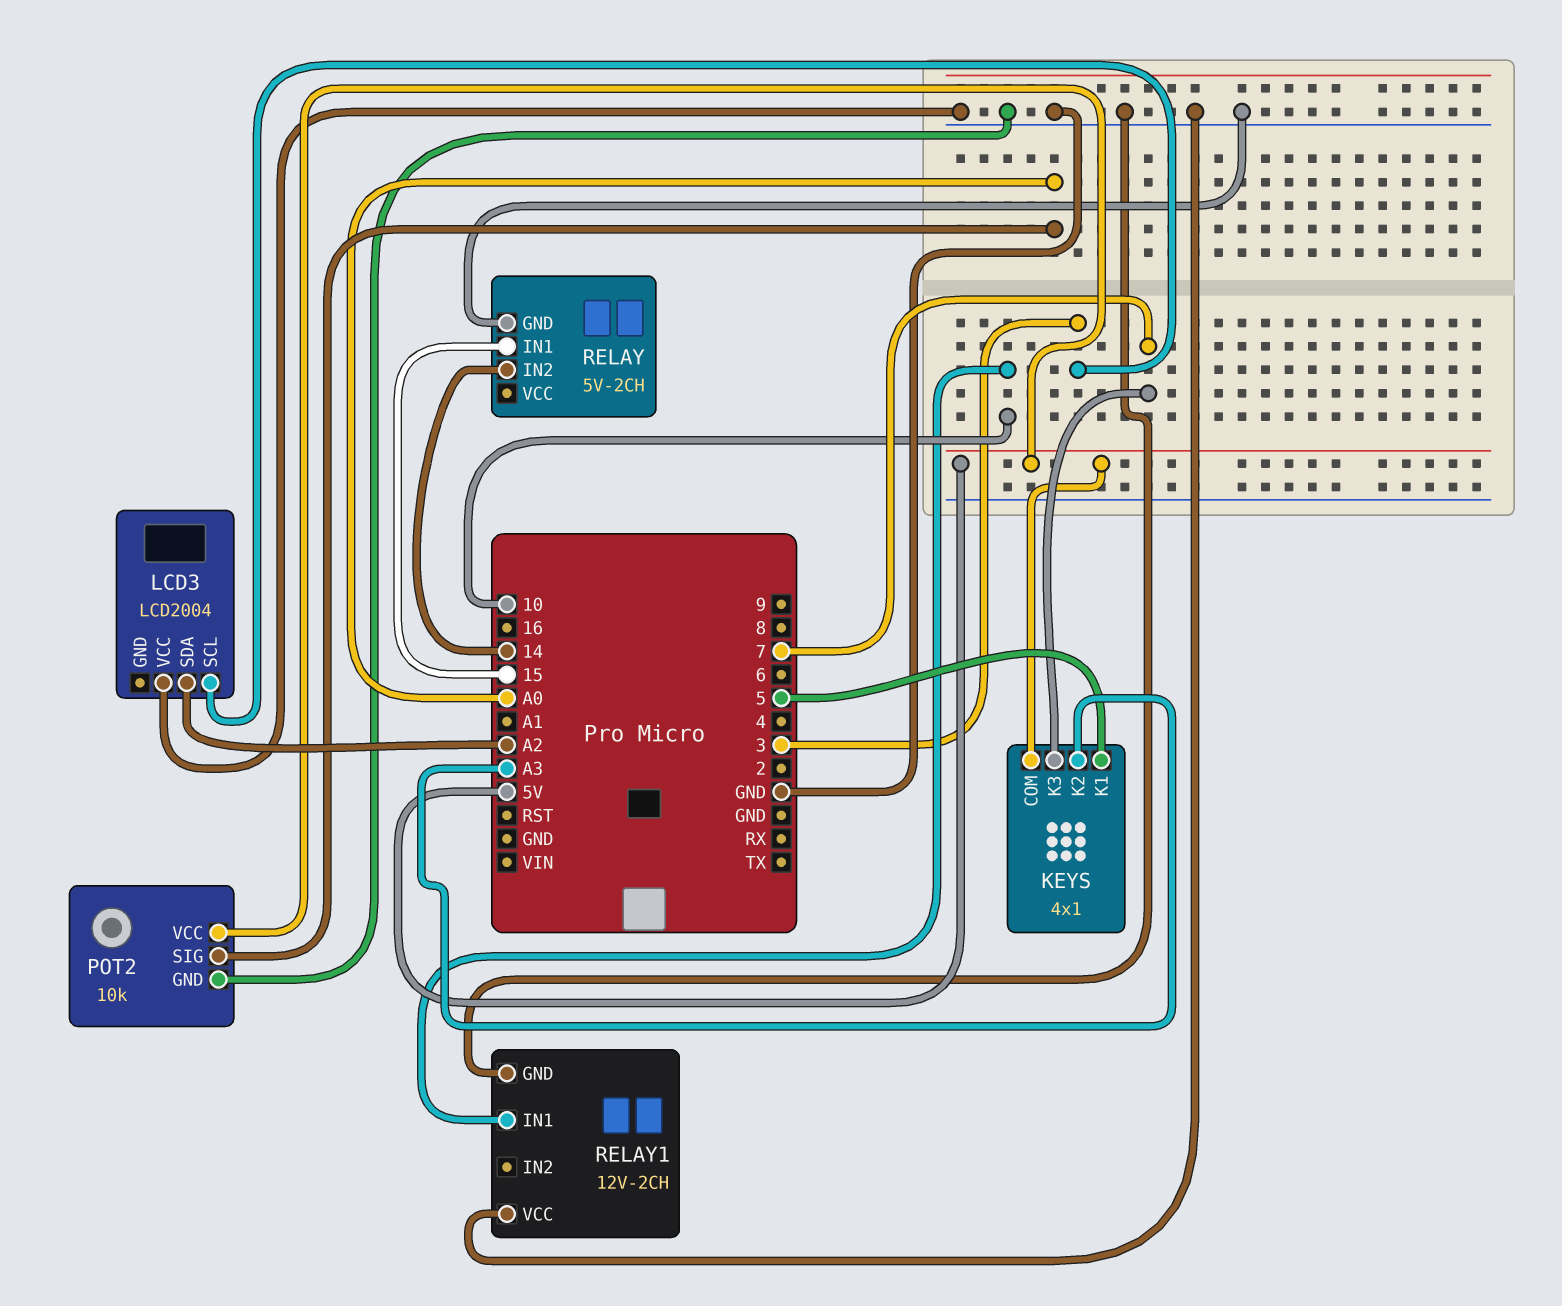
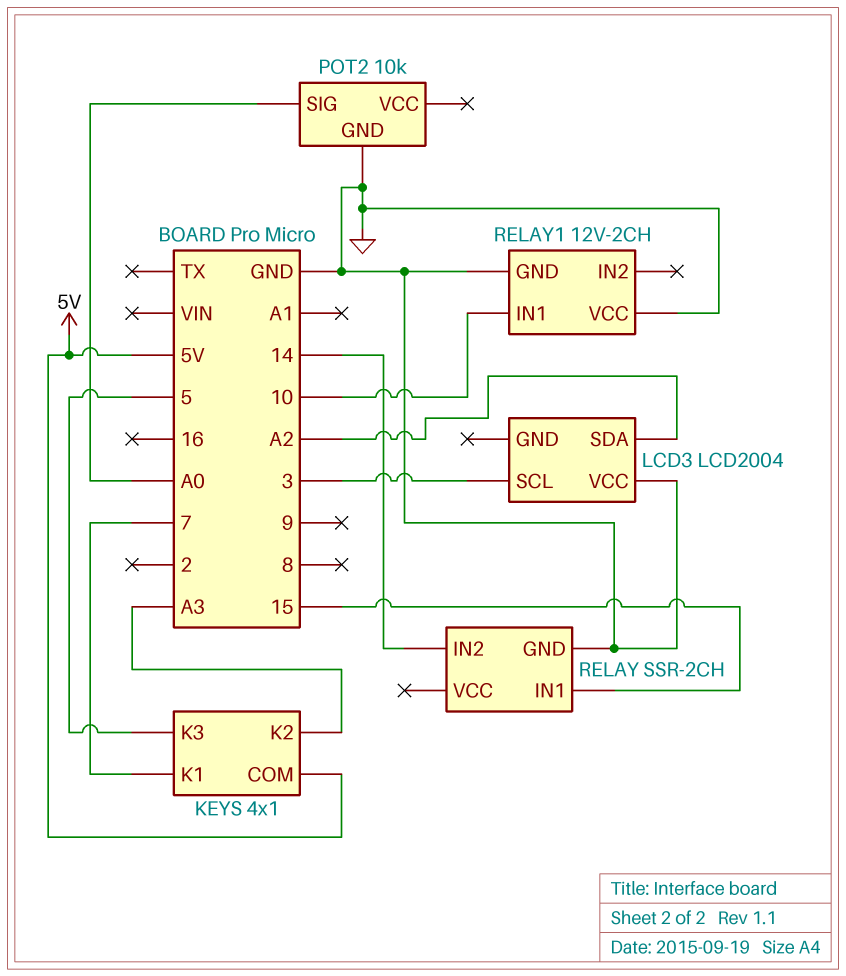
KEYS pin K1: 5 -> 7
KEYS pin K3: 7 -> 5
POT2 pin VCC: 5V -> none
RELAY: 5V-2CH -> SSR-2CH

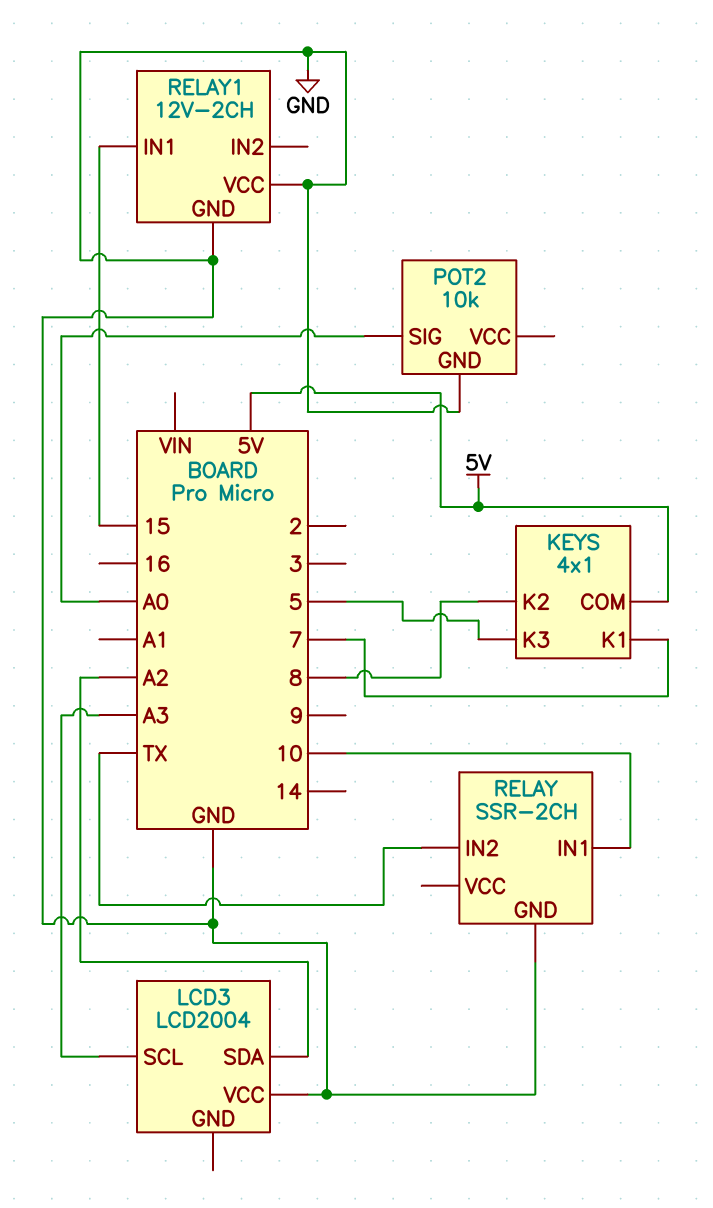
KEYS pin K2: A3 -> 8
LCD3 pin SCL: 3 -> A3
RELAY pin IN1: 15 -> 10
RELAY pin IN2: 14 -> TX
RELAY1 pin IN1: 10 -> 15

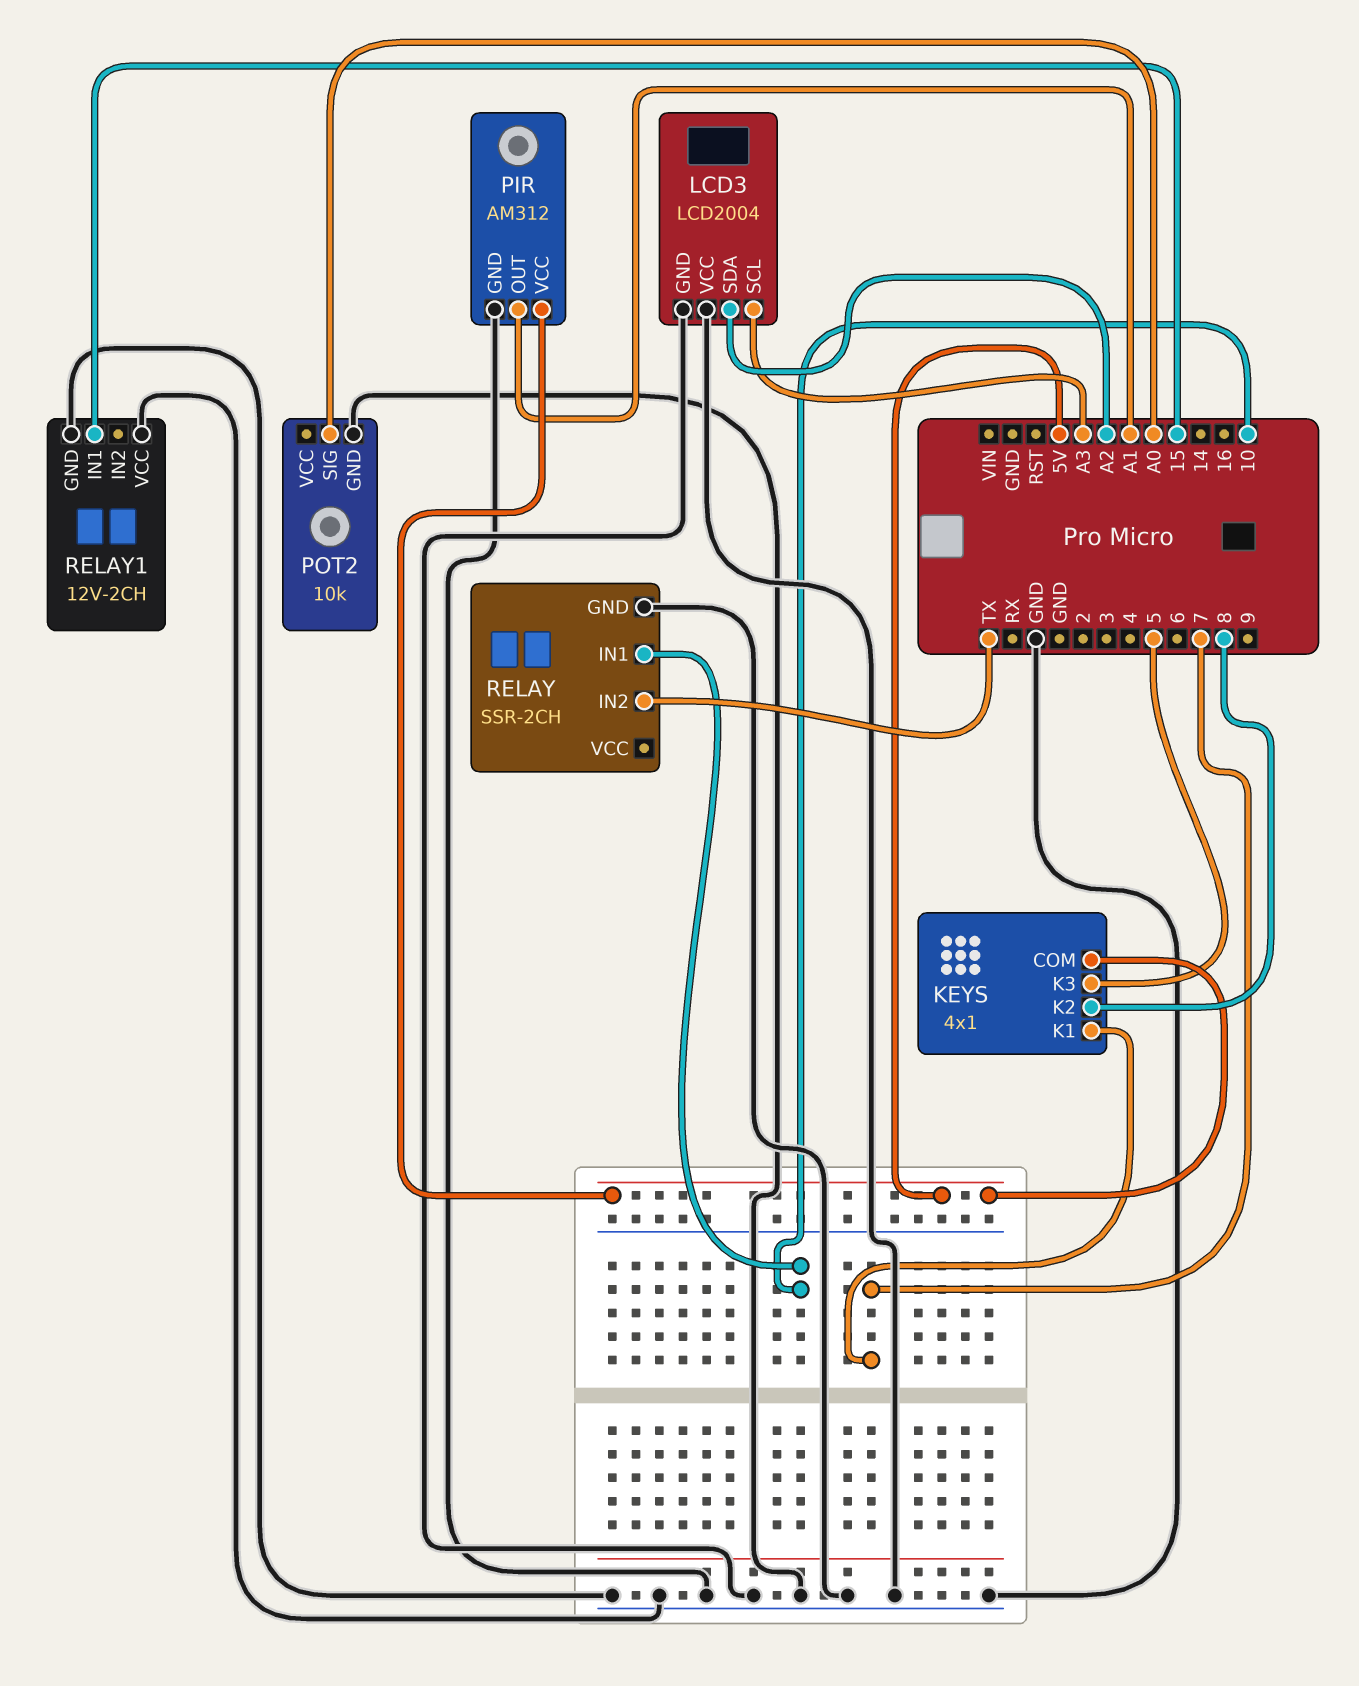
LCD3 pin GND: none -> GND
PIR: none -> AM312
PIR pin GND: none -> GND
PIR pin OUT: none -> A1
PIR pin VCC: none -> 5V

